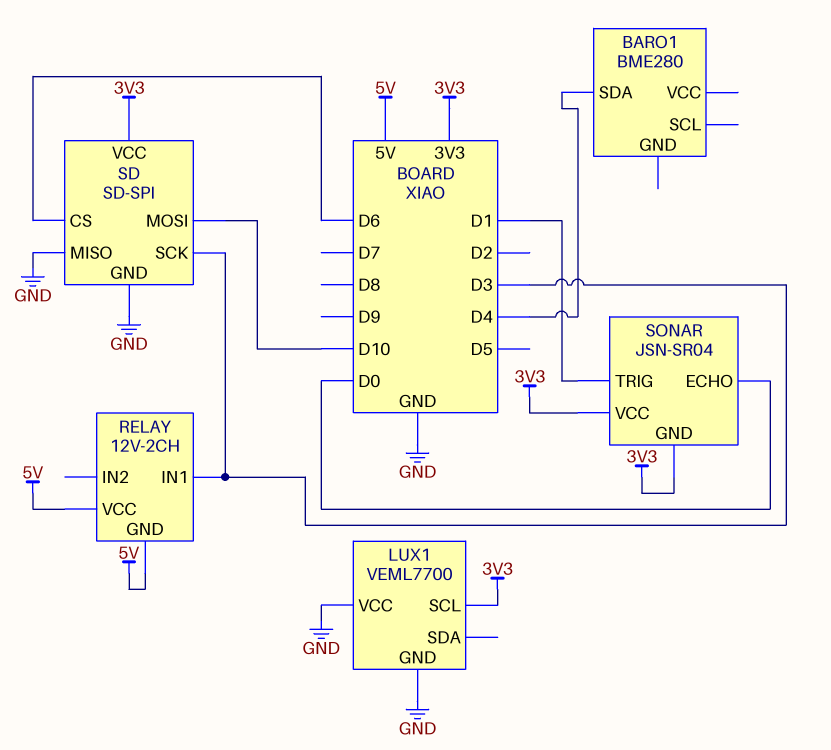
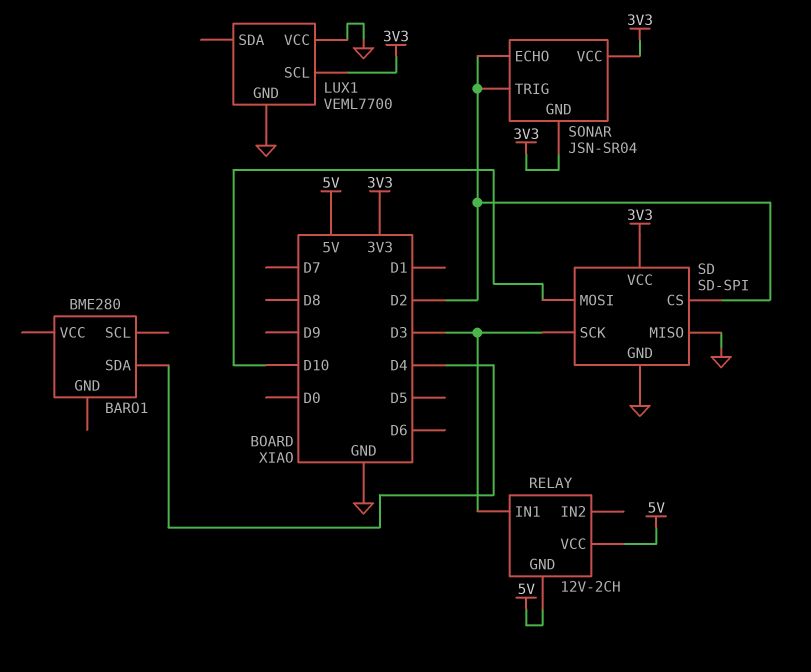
SD pin CS: D6 -> D2
SONAR pin ECHO: D0 -> D2
SONAR pin TRIG: D1 -> D2

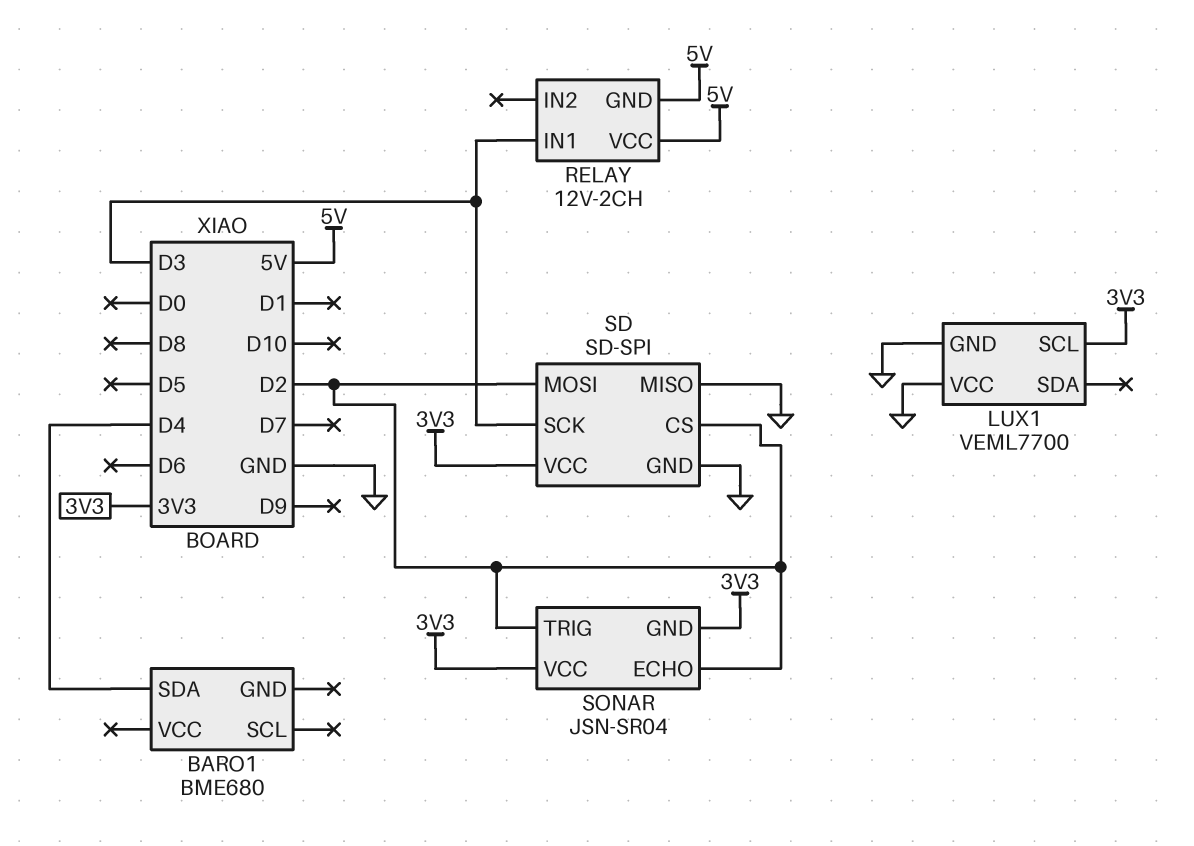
BARO1: BME280 -> BME680
SD pin MOSI: D10 -> D2

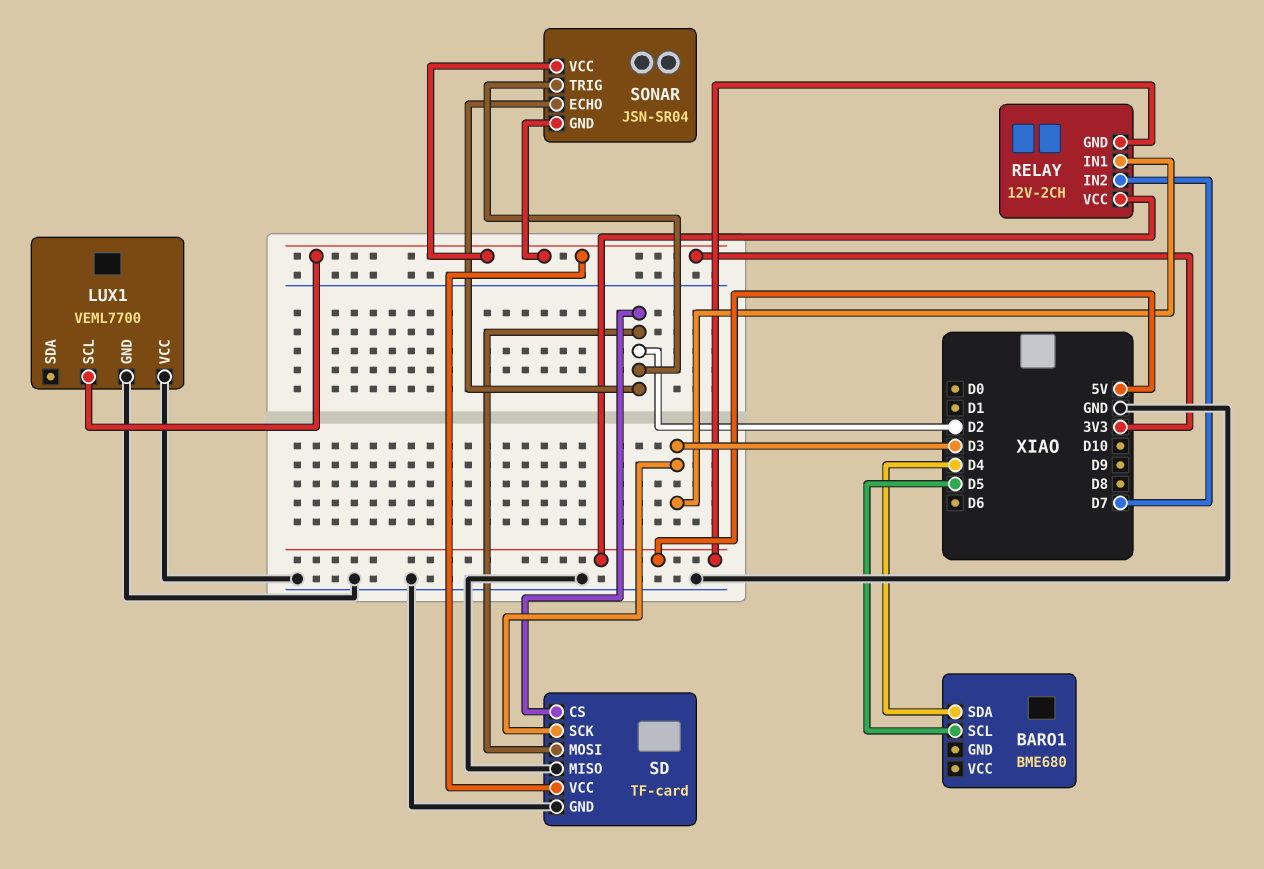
BARO1 pin SCL: none -> D5
RELAY pin IN2: none -> D7
SD: SD-SPI -> TF-card

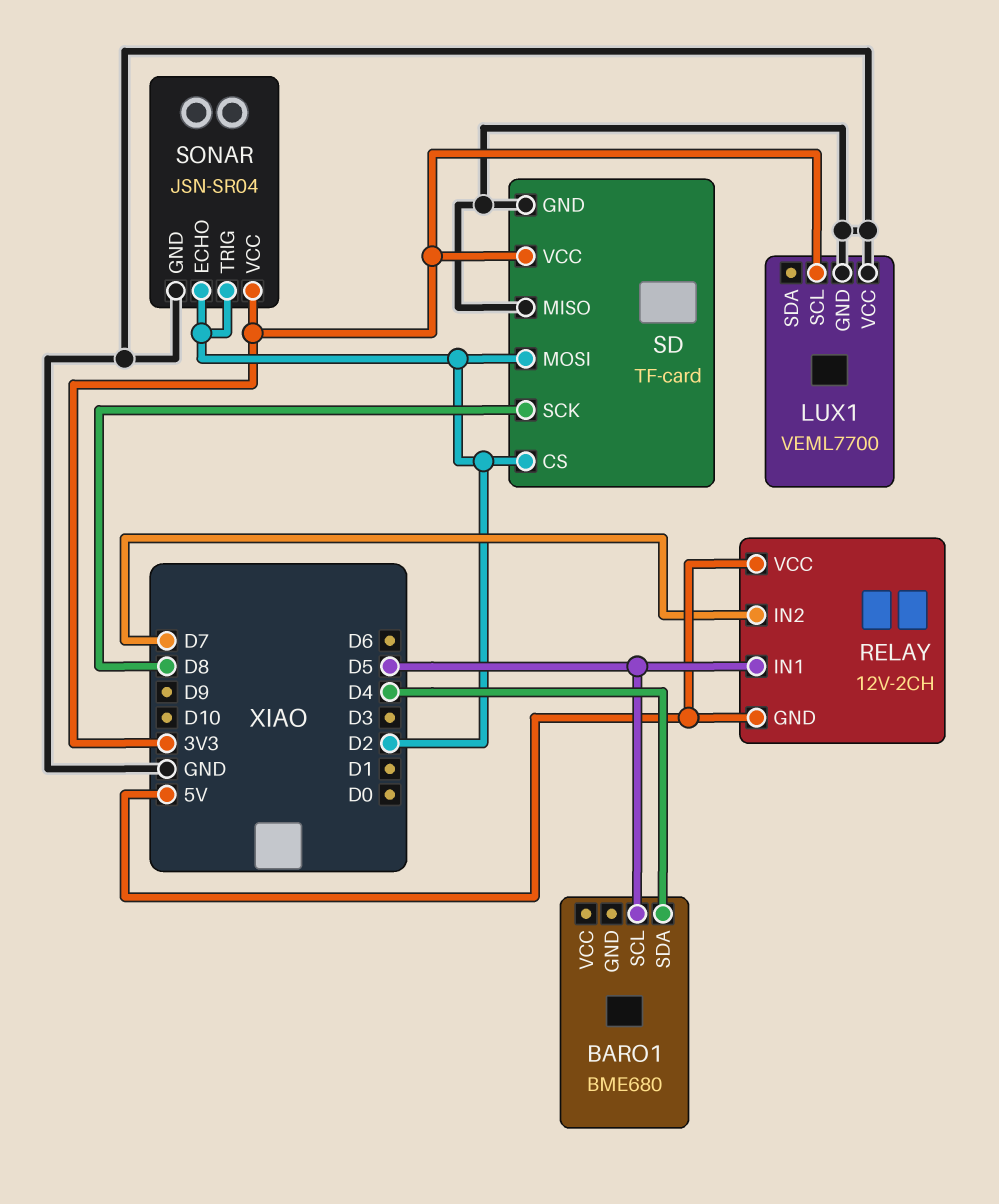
RELAY pin IN1: D3 -> D5
SD pin SCK: D3 -> D8
SONAR pin GND: 3V3 -> GND

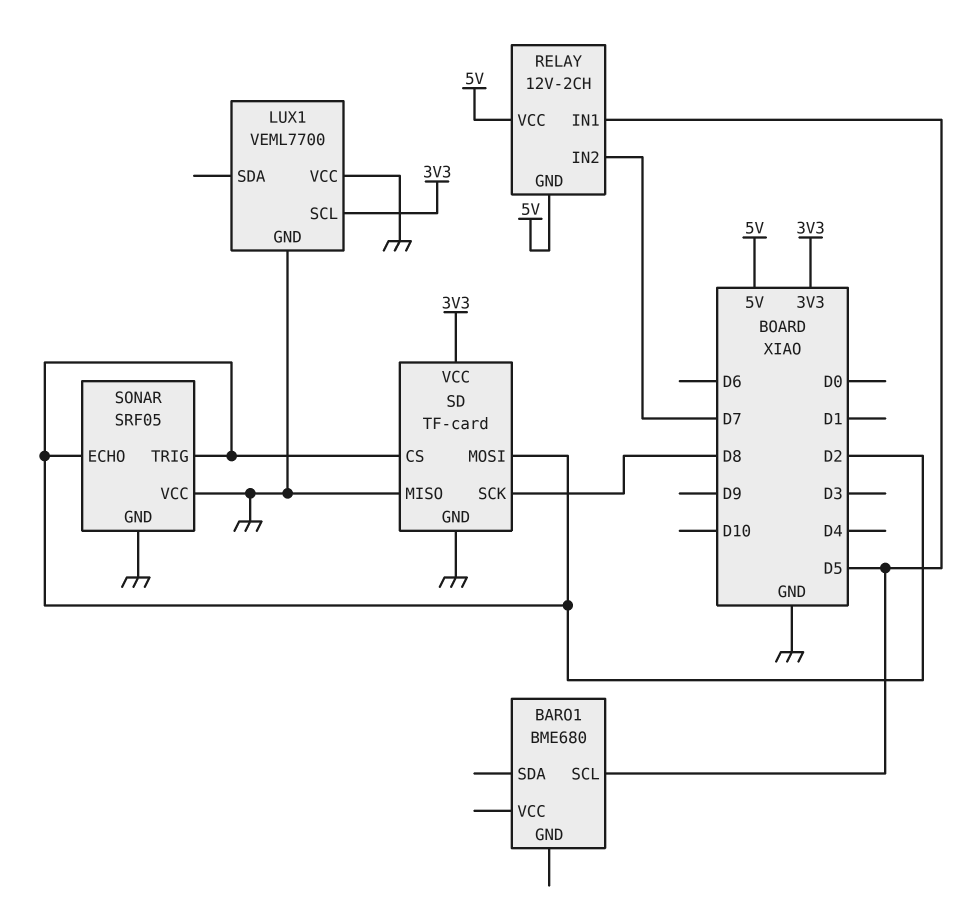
BARO1 pin SDA: D4 -> none
SONAR: JSN-SR04 -> SRF05
SONAR pin VCC: 3V3 -> GND

